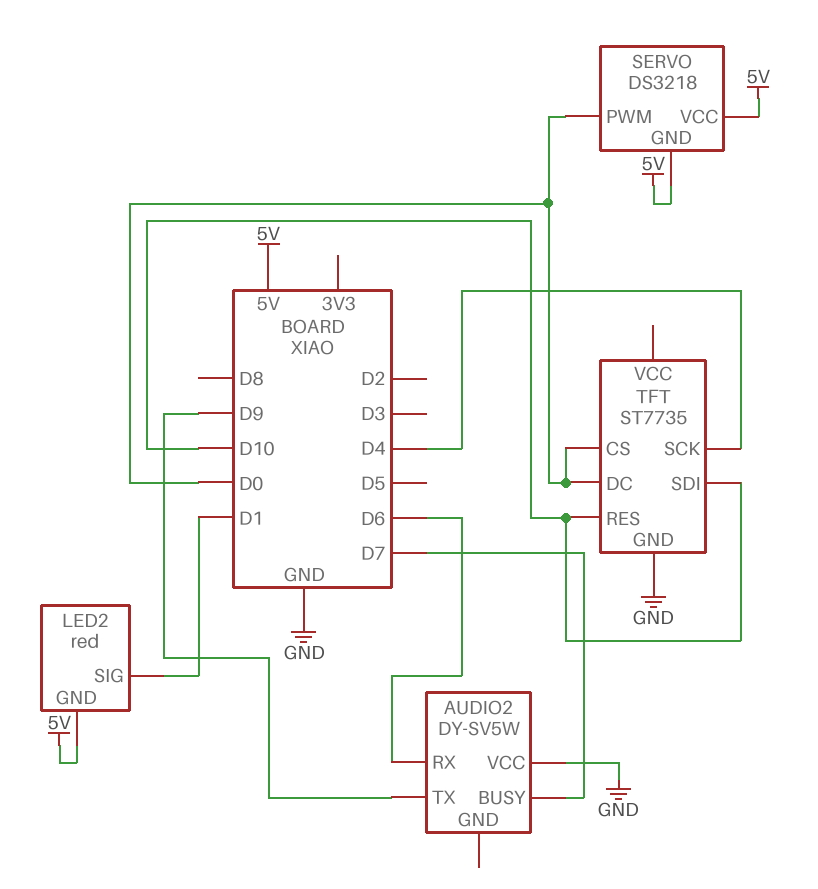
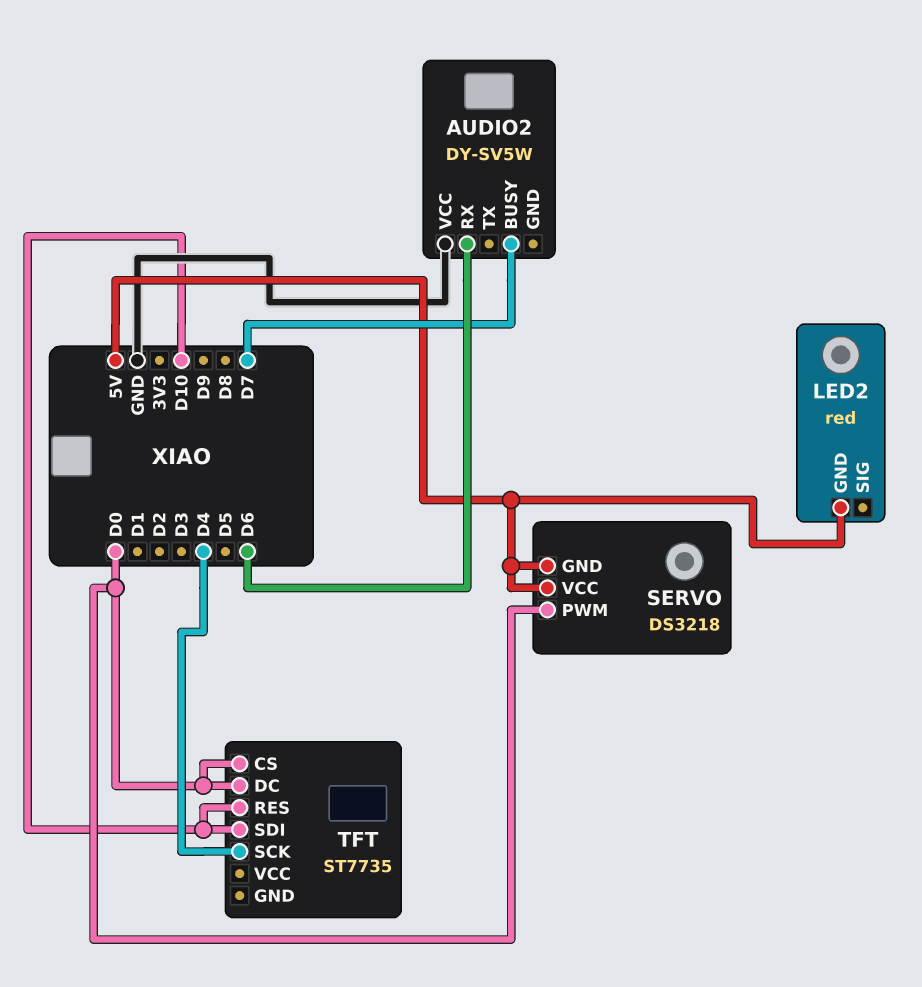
AUDIO2 pin TX: D9 -> none
LED2 pin SIG: D1 -> none
TFT pin GND: GND -> none

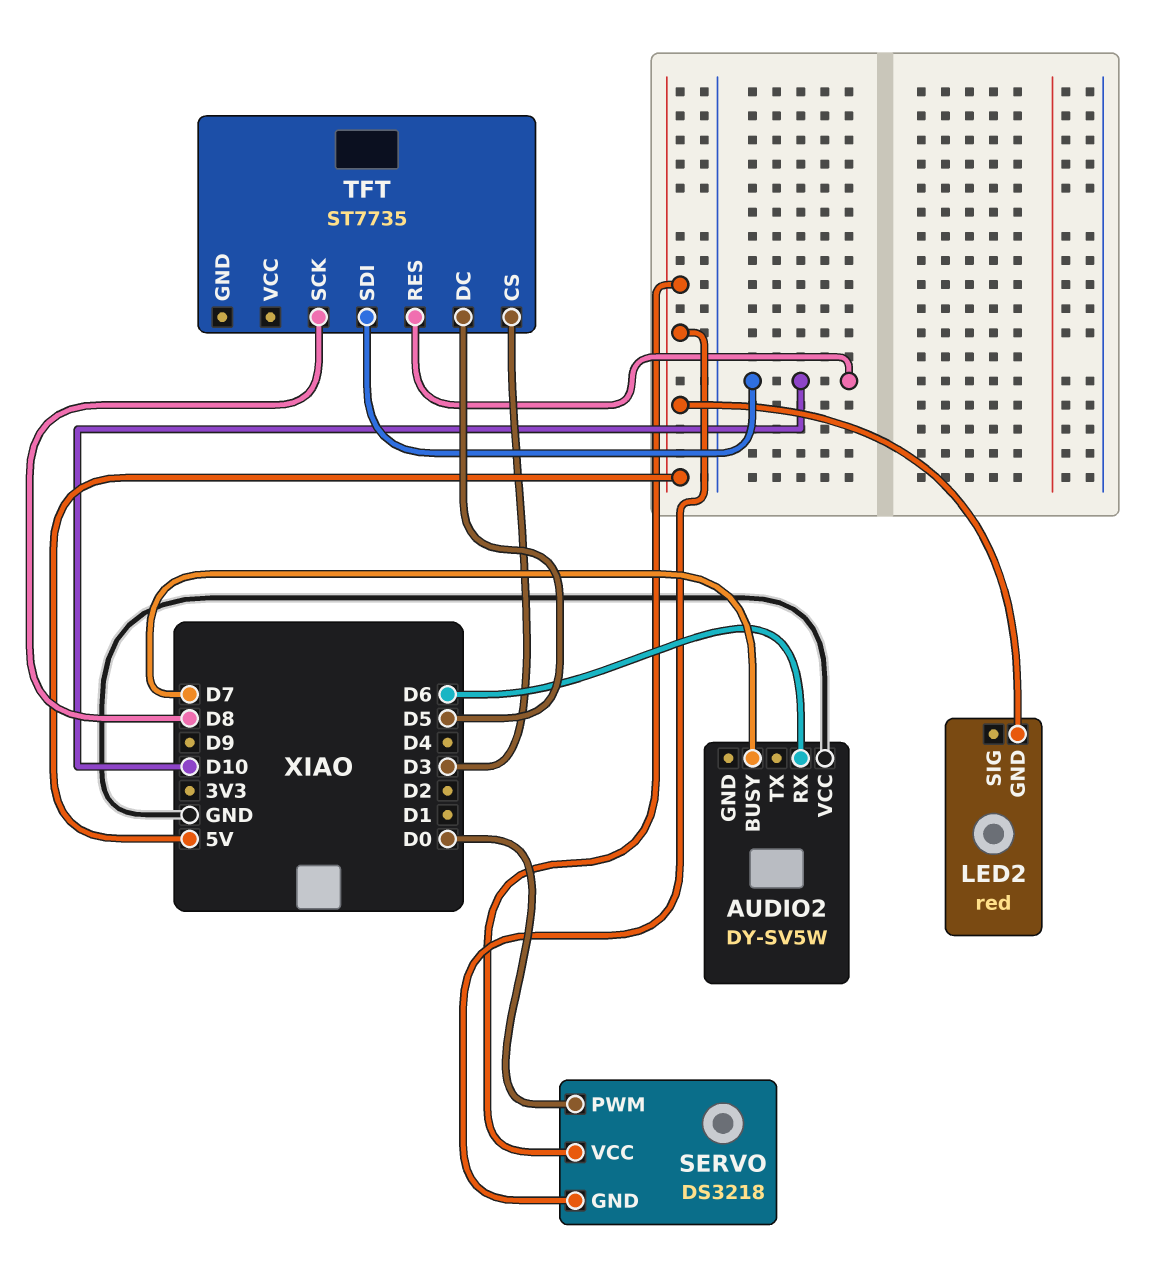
TFT pin CS: D0 -> D3
TFT pin DC: D0 -> D5
TFT pin SCK: D4 -> D8

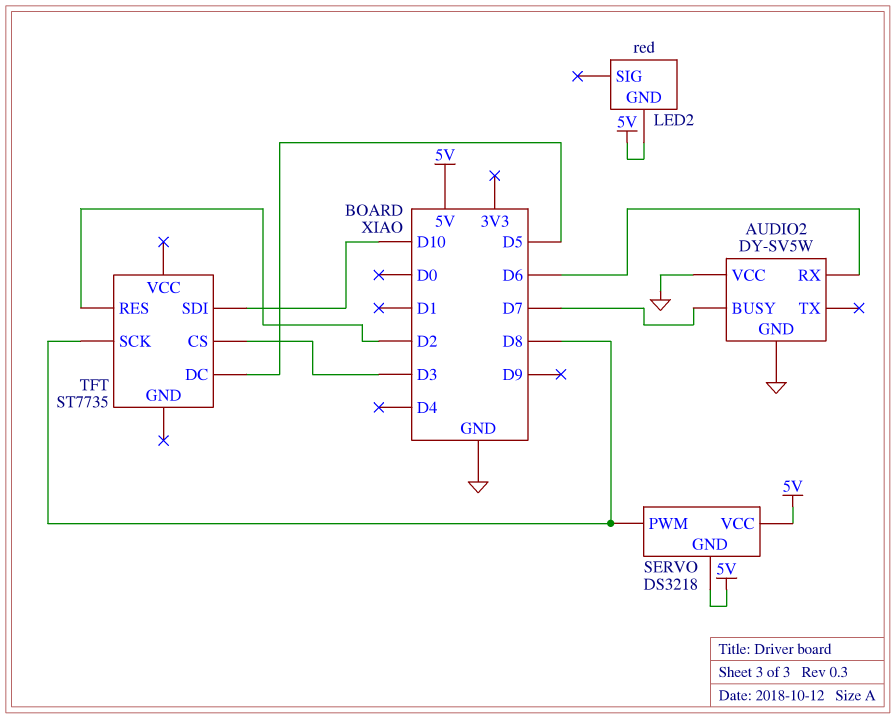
AUDIO2 pin GND: none -> GND
SERVO pin PWM: D0 -> D8
TFT pin RES: D10 -> D2

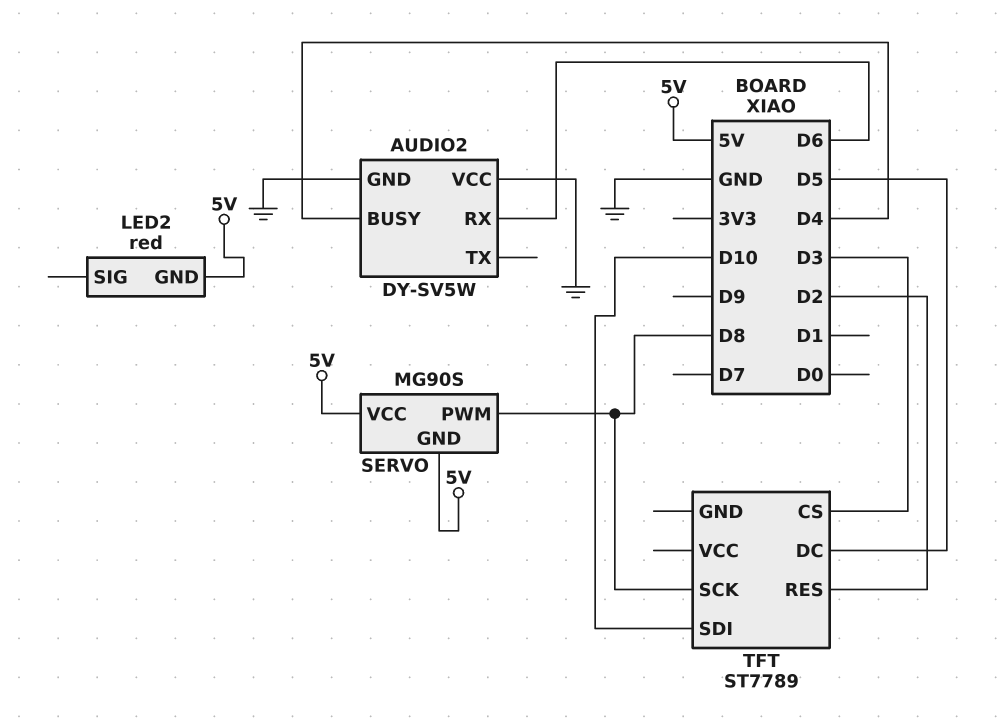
AUDIO2 pin BUSY: D7 -> D4
SERVO: DS3218 -> MG90S
TFT: ST7735 -> ST7789

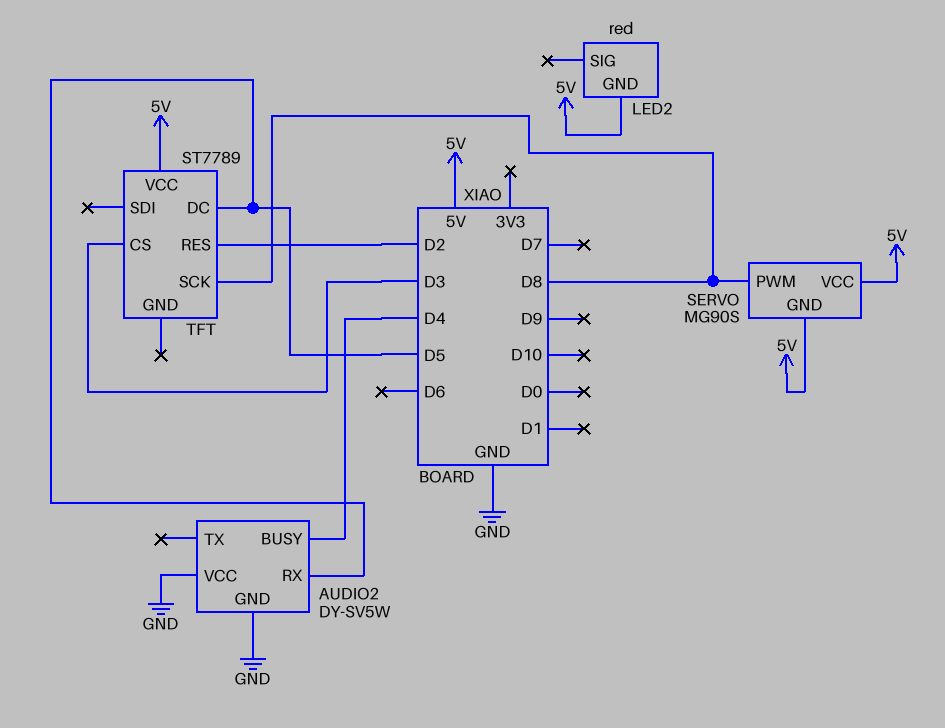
AUDIO2 pin RX: D6 -> D5
TFT pin SDI: D10 -> none
TFT pin VCC: none -> 5V

